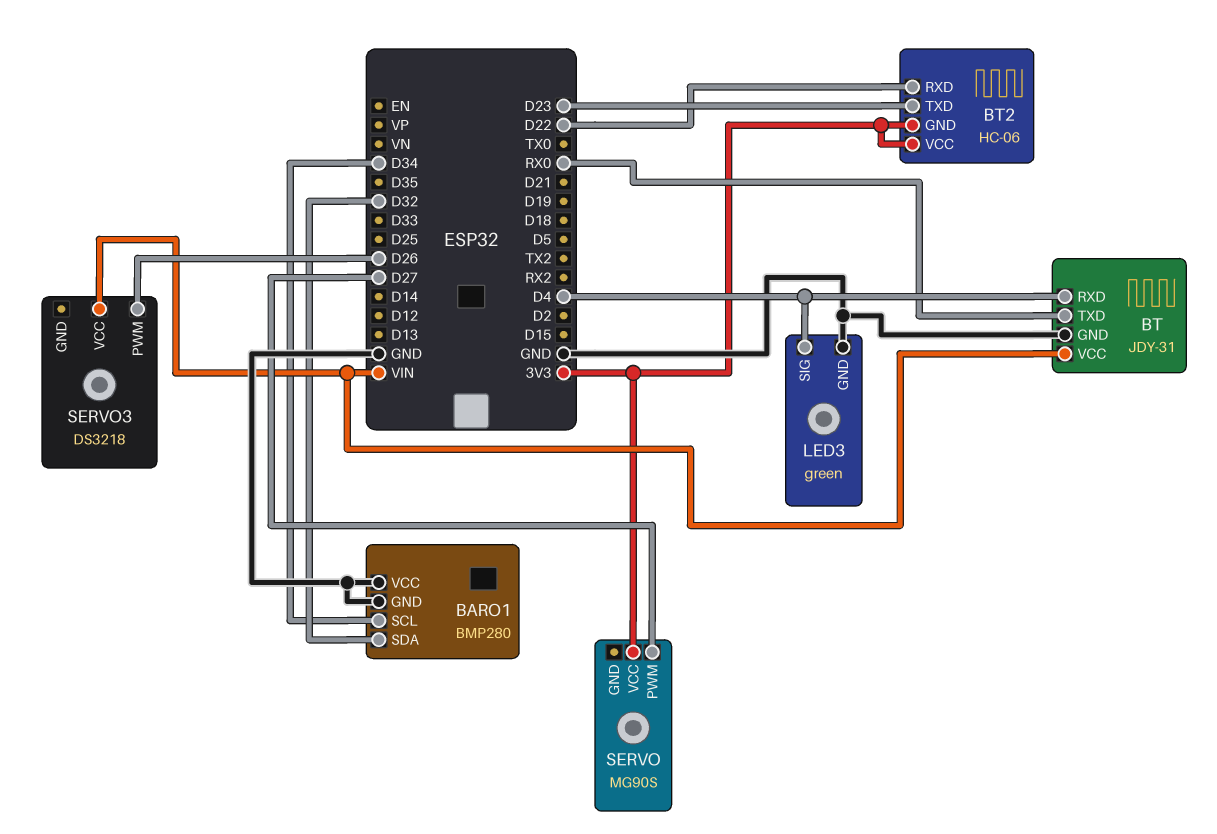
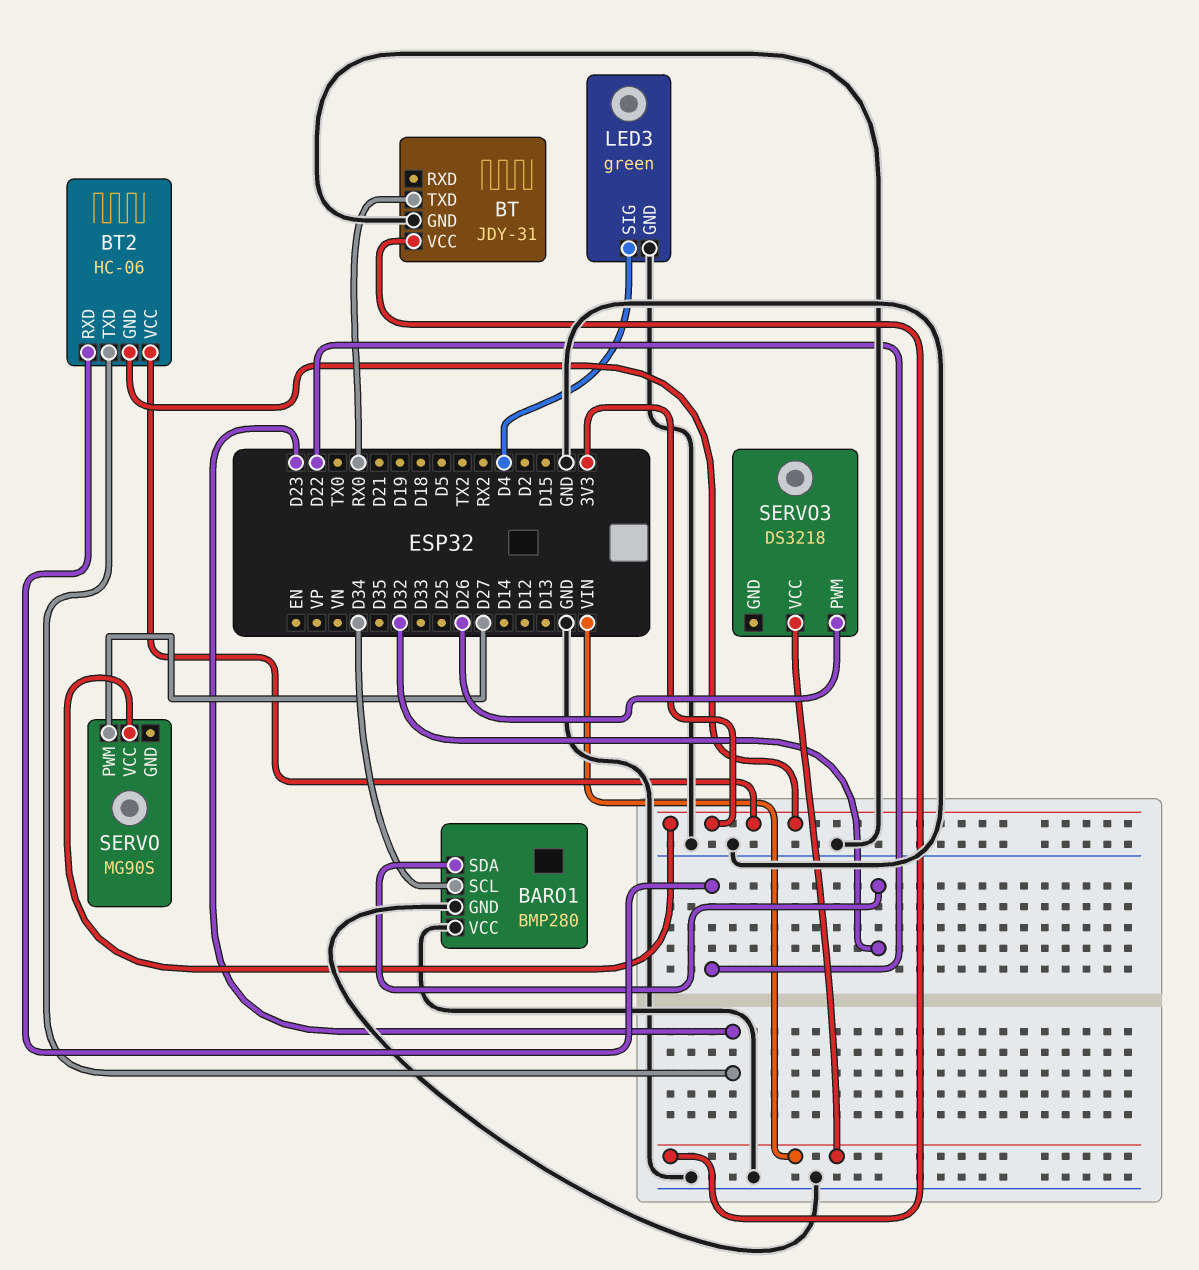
BT pin RXD: D4 -> none

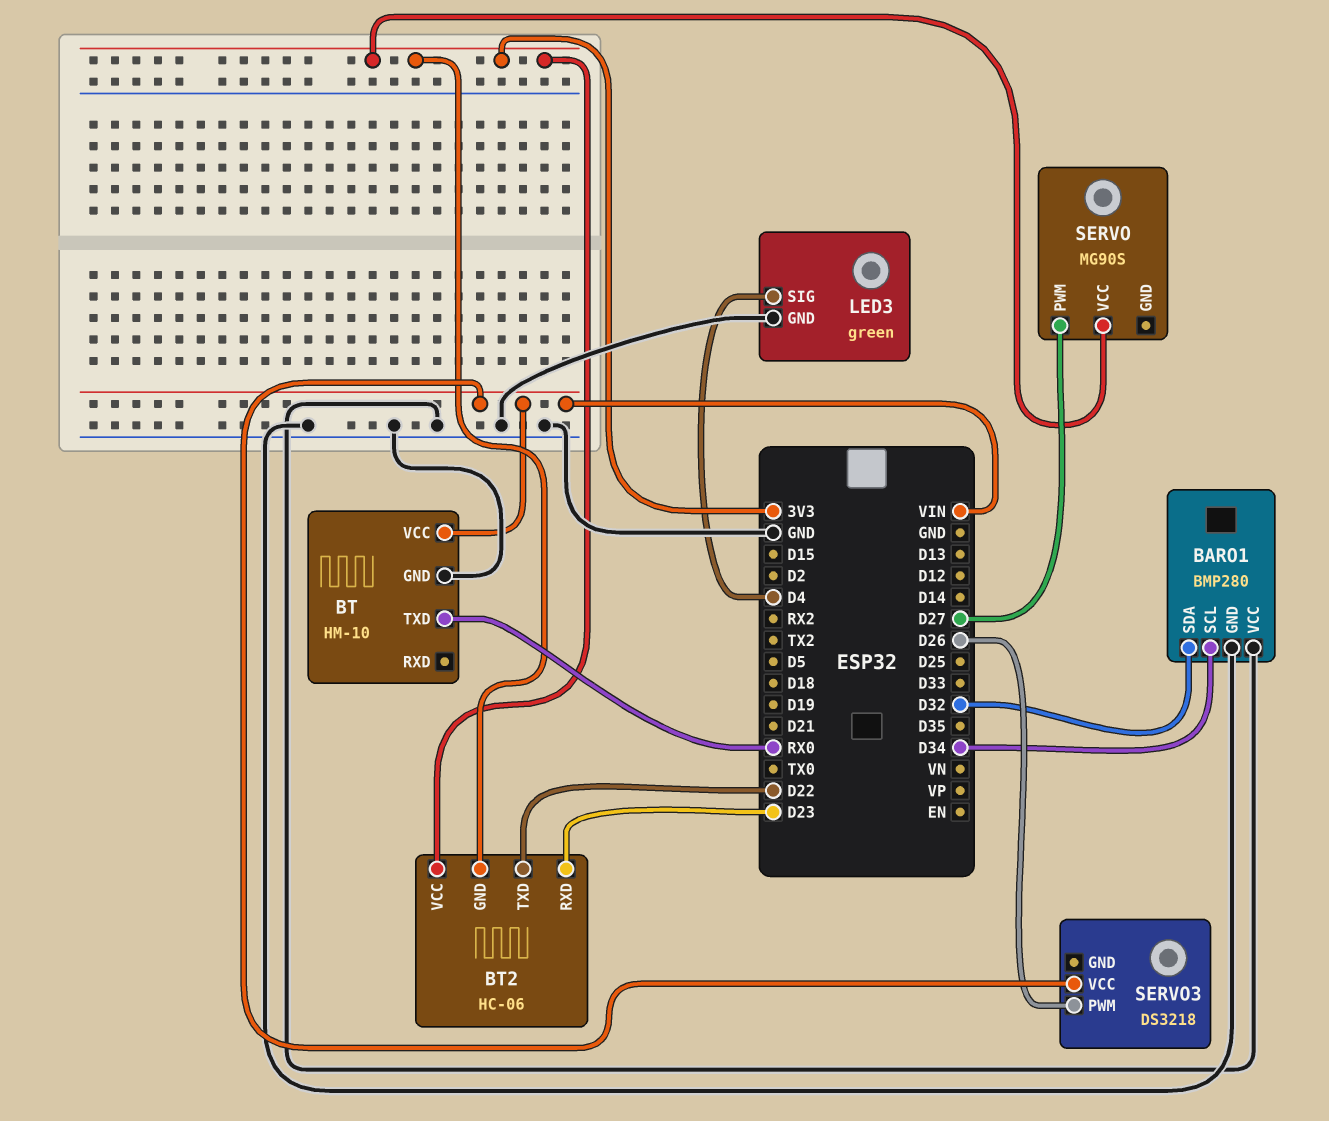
BT: JDY-31 -> HM-10
BT2 pin RXD: D22 -> D23
BT2 pin TXD: D23 -> D22

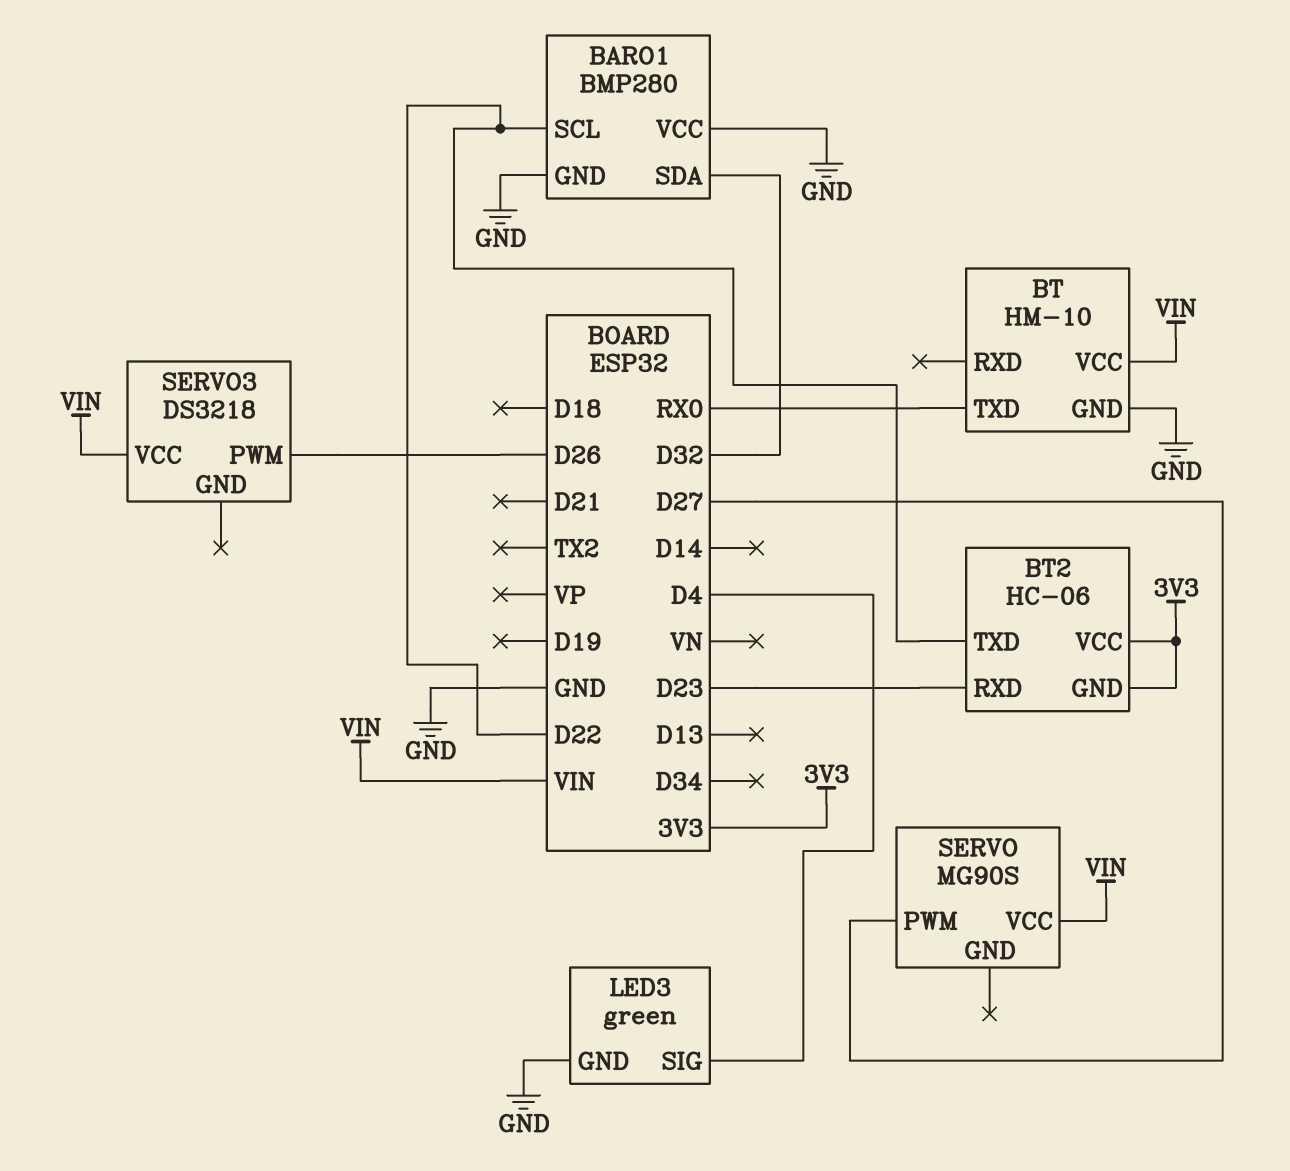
BARO1 pin SCL: D34 -> D22
SERVO pin VCC: 3V3 -> VIN

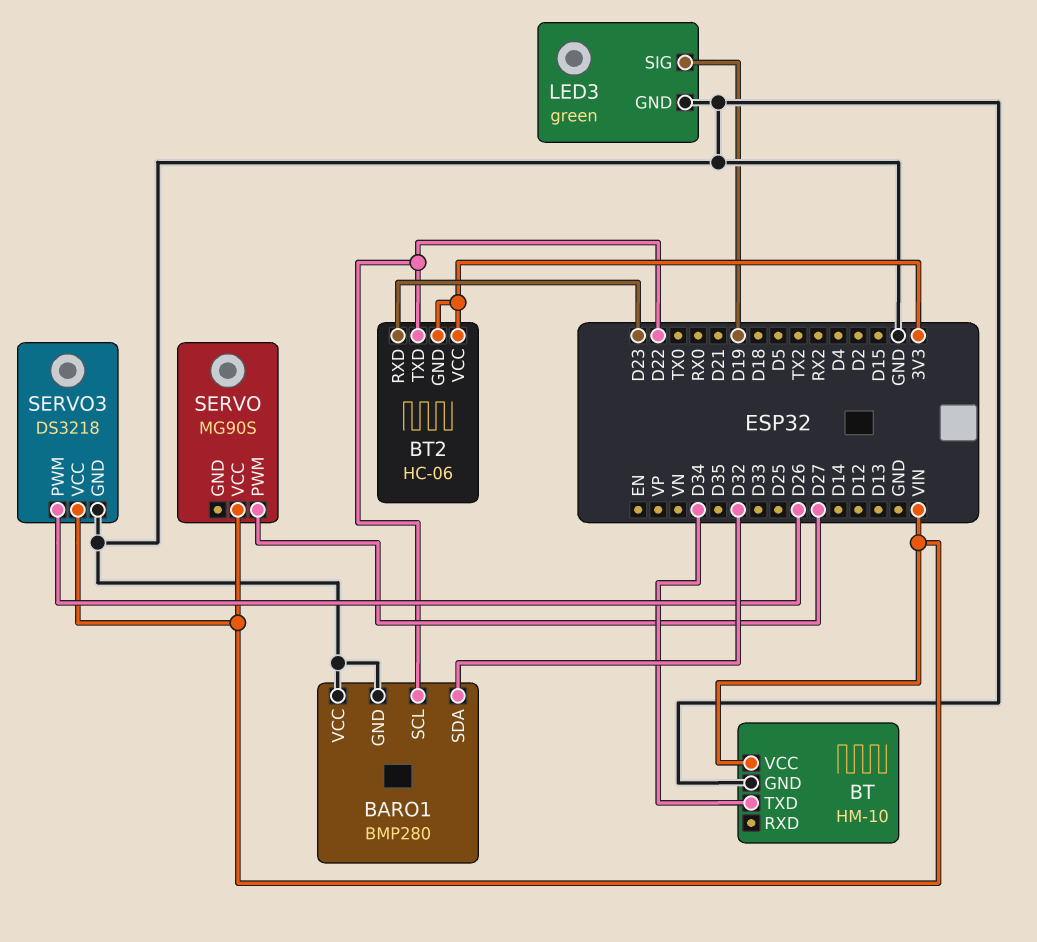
BT pin TXD: RX0 -> D34
LED3 pin SIG: D4 -> D19
SERVO3 pin GND: none -> GND

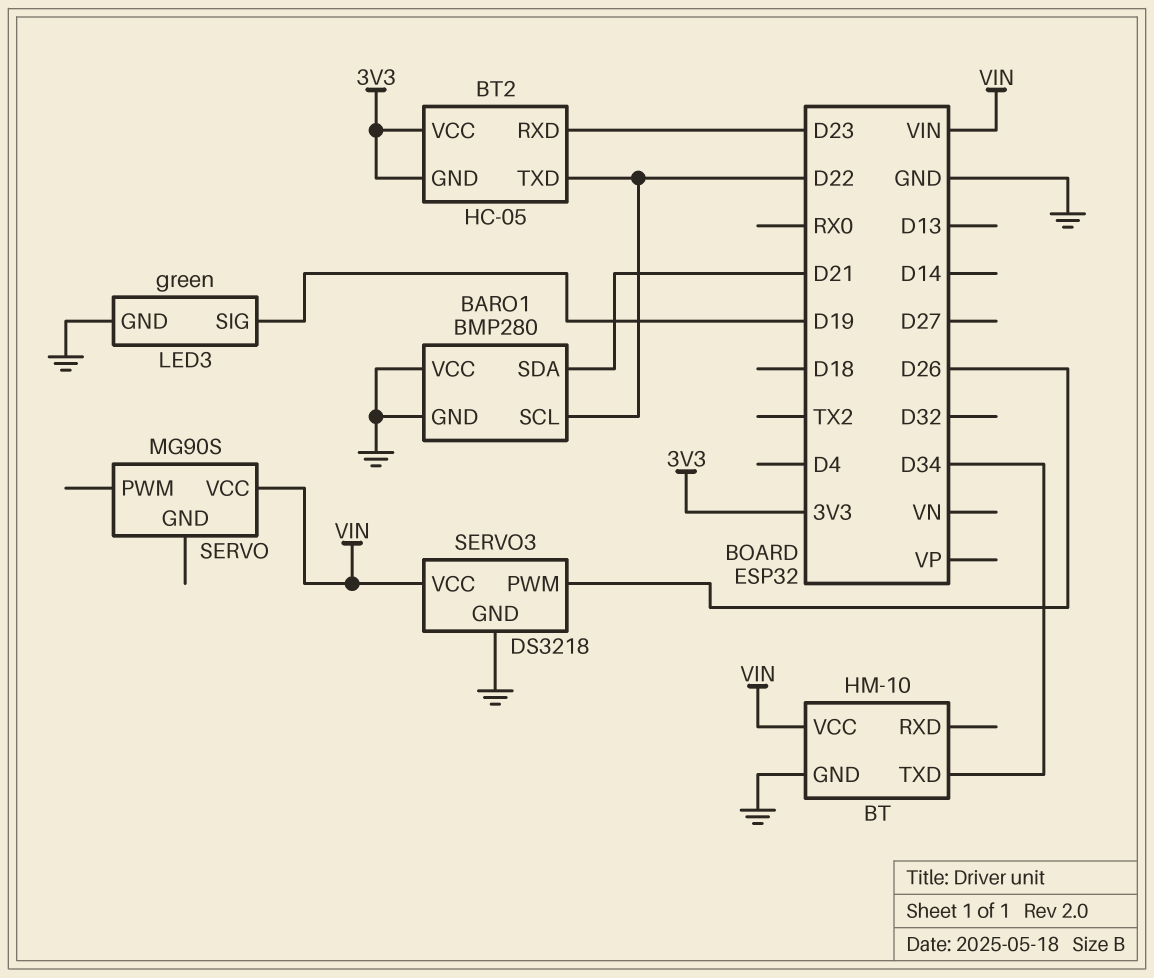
BARO1 pin SDA: D32 -> D21
BT2: HC-06 -> HC-05
SERVO pin PWM: D27 -> none

